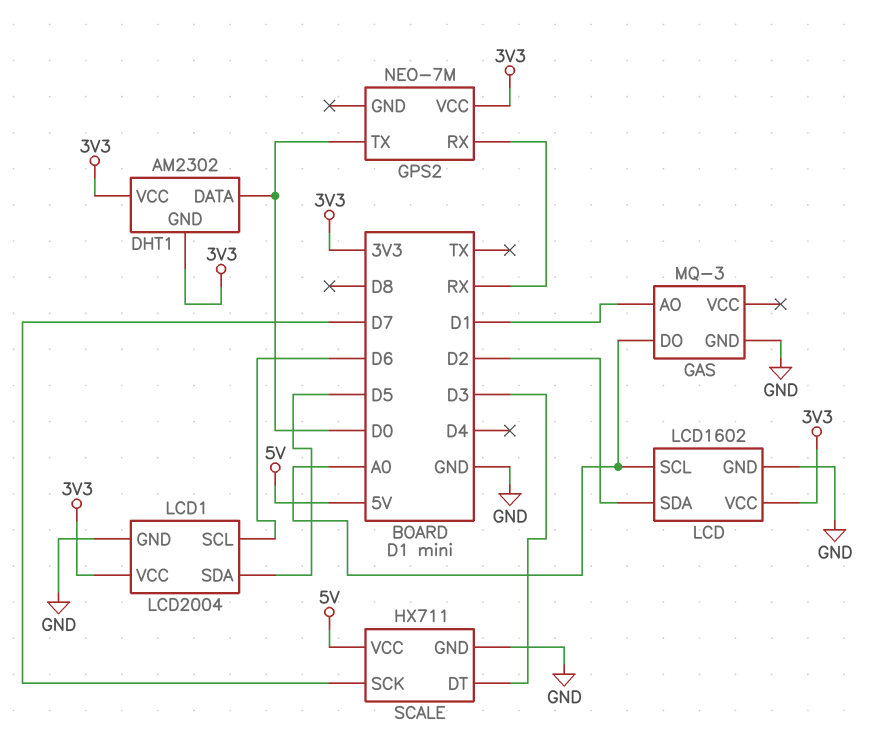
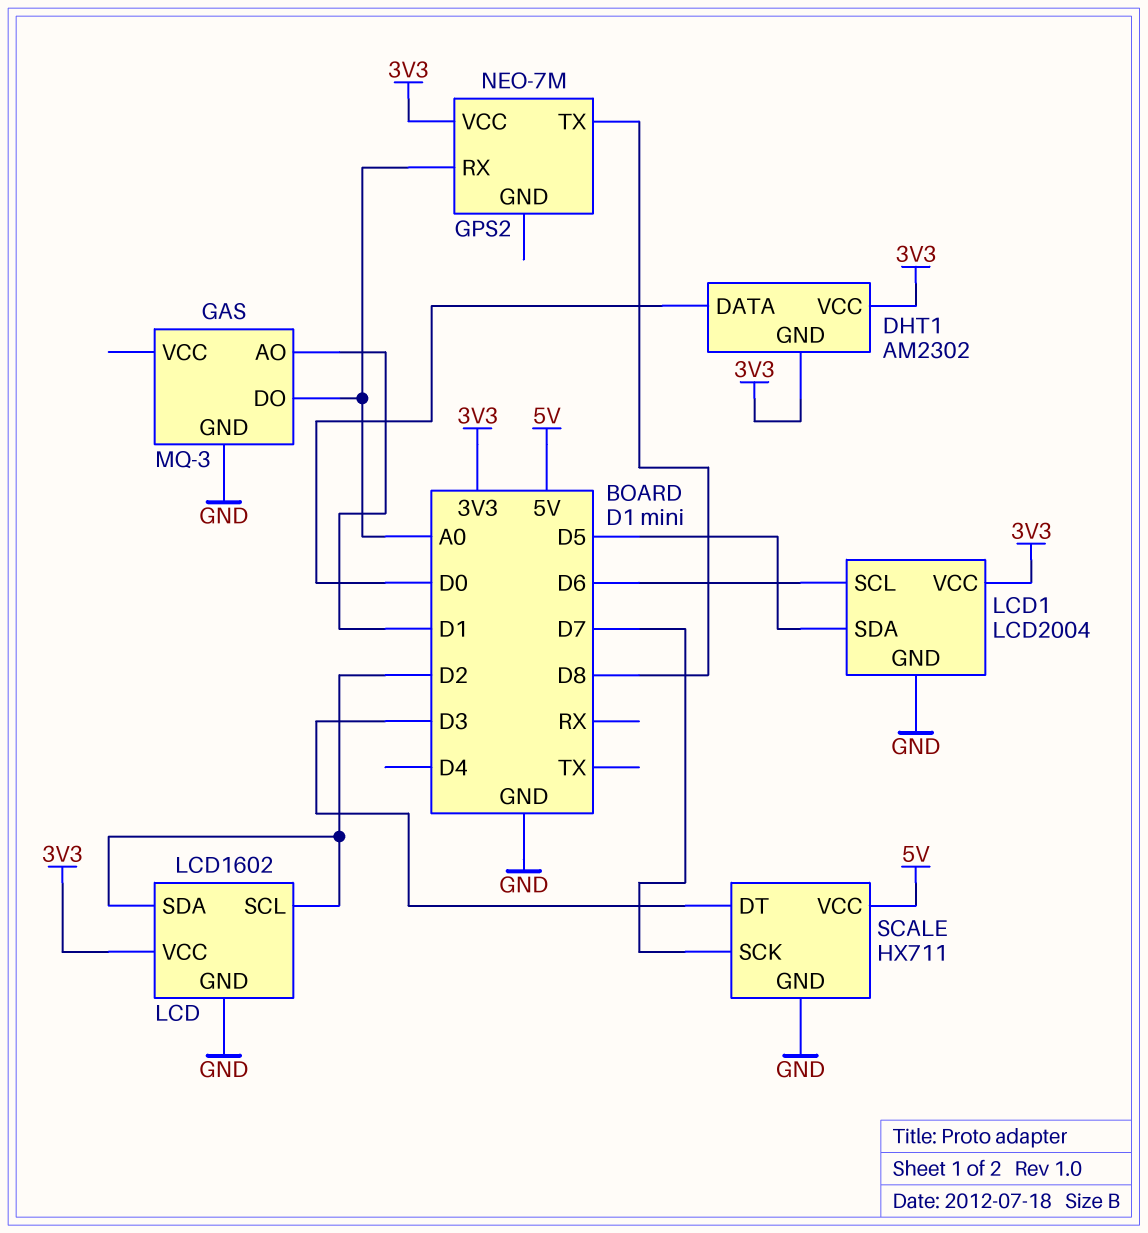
GPS2 pin RX: RX -> A0
GPS2 pin TX: D0 -> D8
LCD pin SCL: A0 -> D2

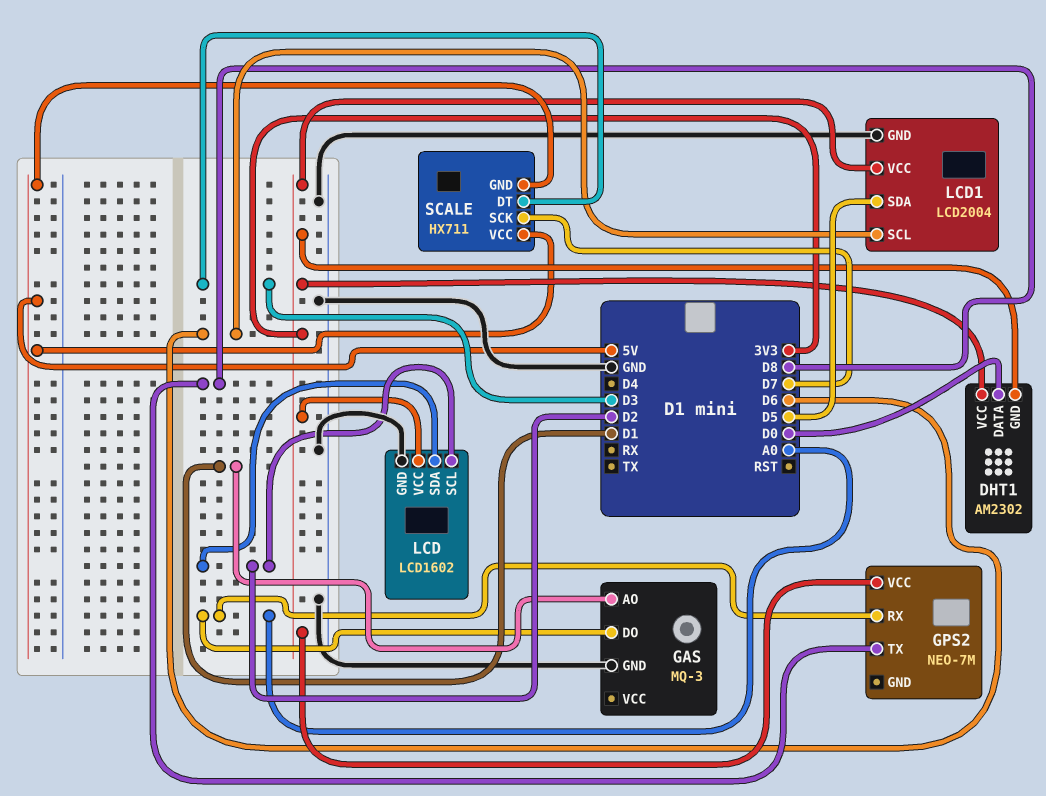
SCALE pin GND: GND -> 5V

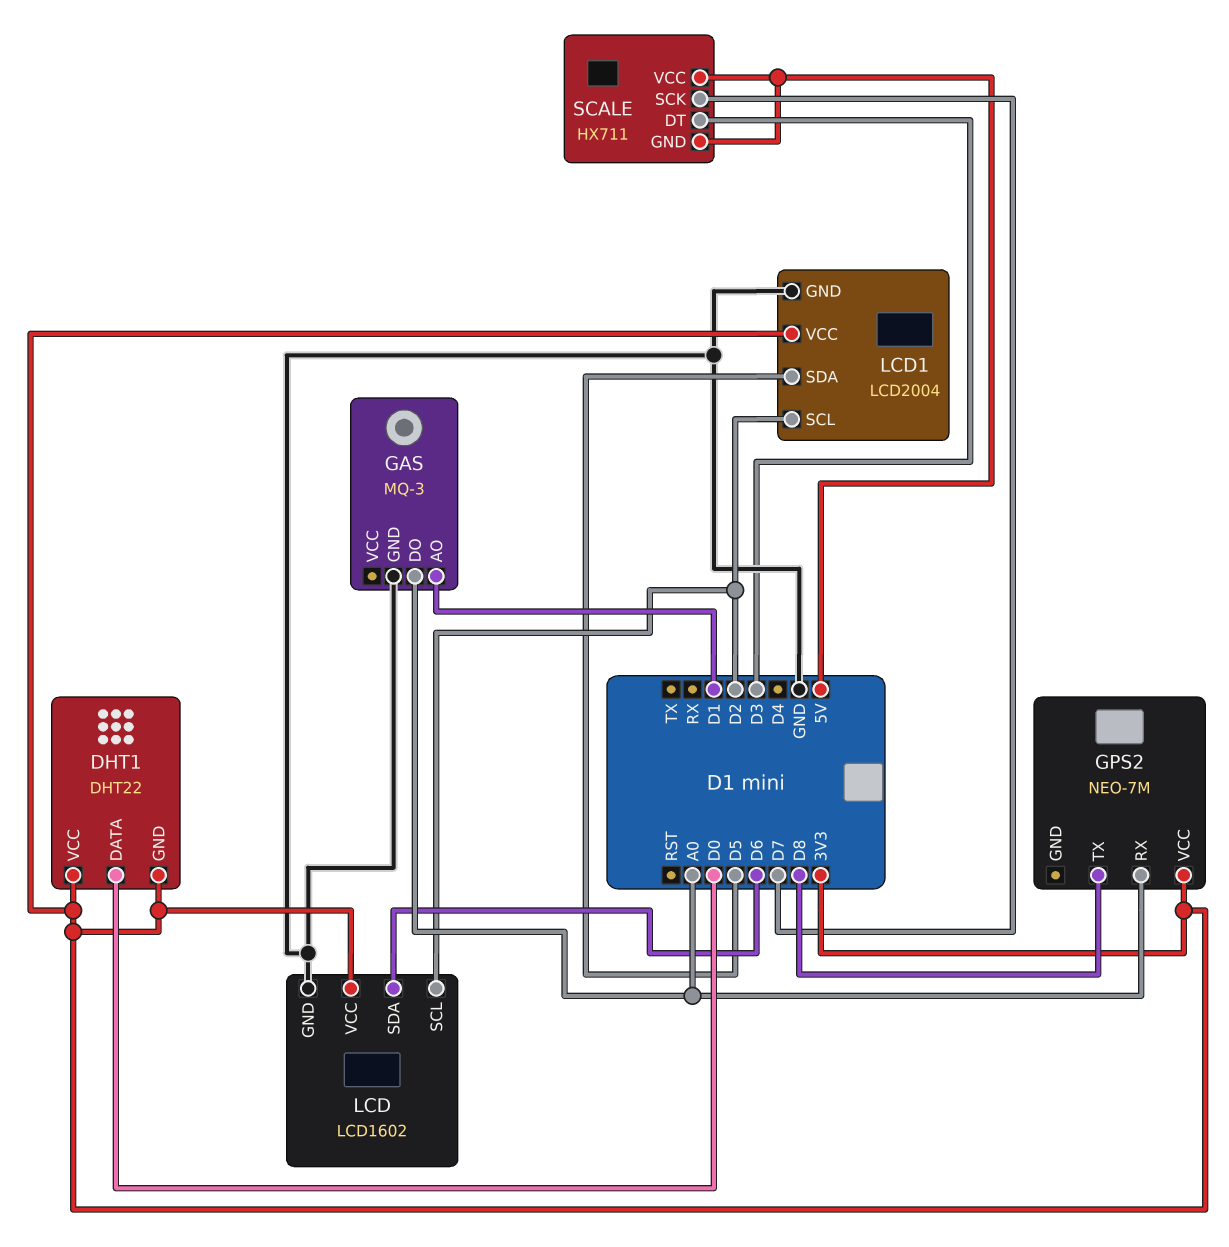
DHT1: AM2302 -> DHT22
LCD pin SDA: D2 -> D6
LCD1 pin SCL: D6 -> D2

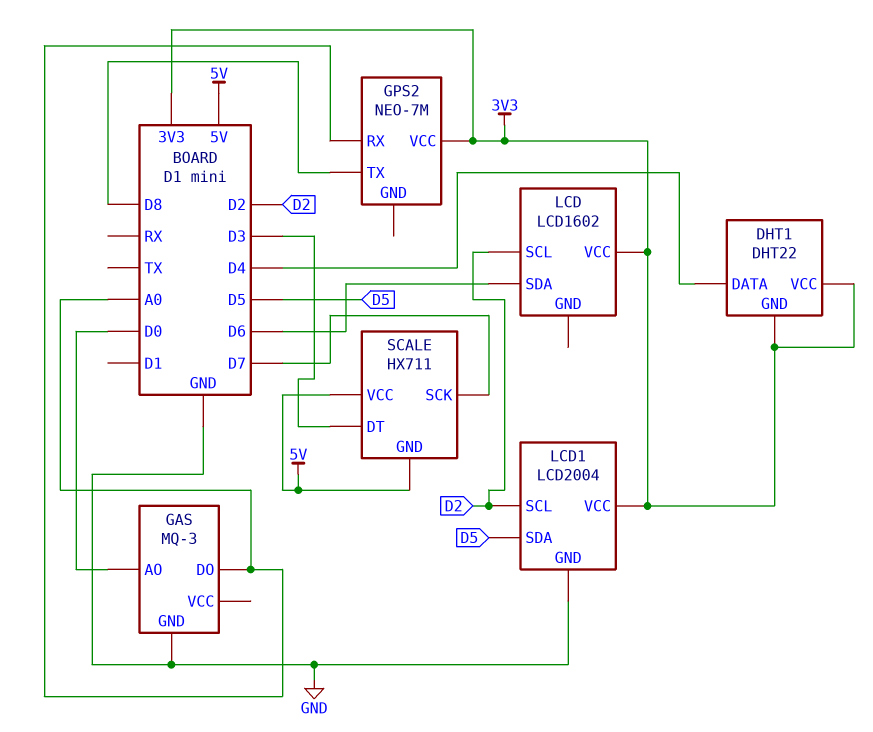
DHT1 pin DATA: D0 -> D4
GAS pin AO: D1 -> D0
LCD pin GND: GND -> none

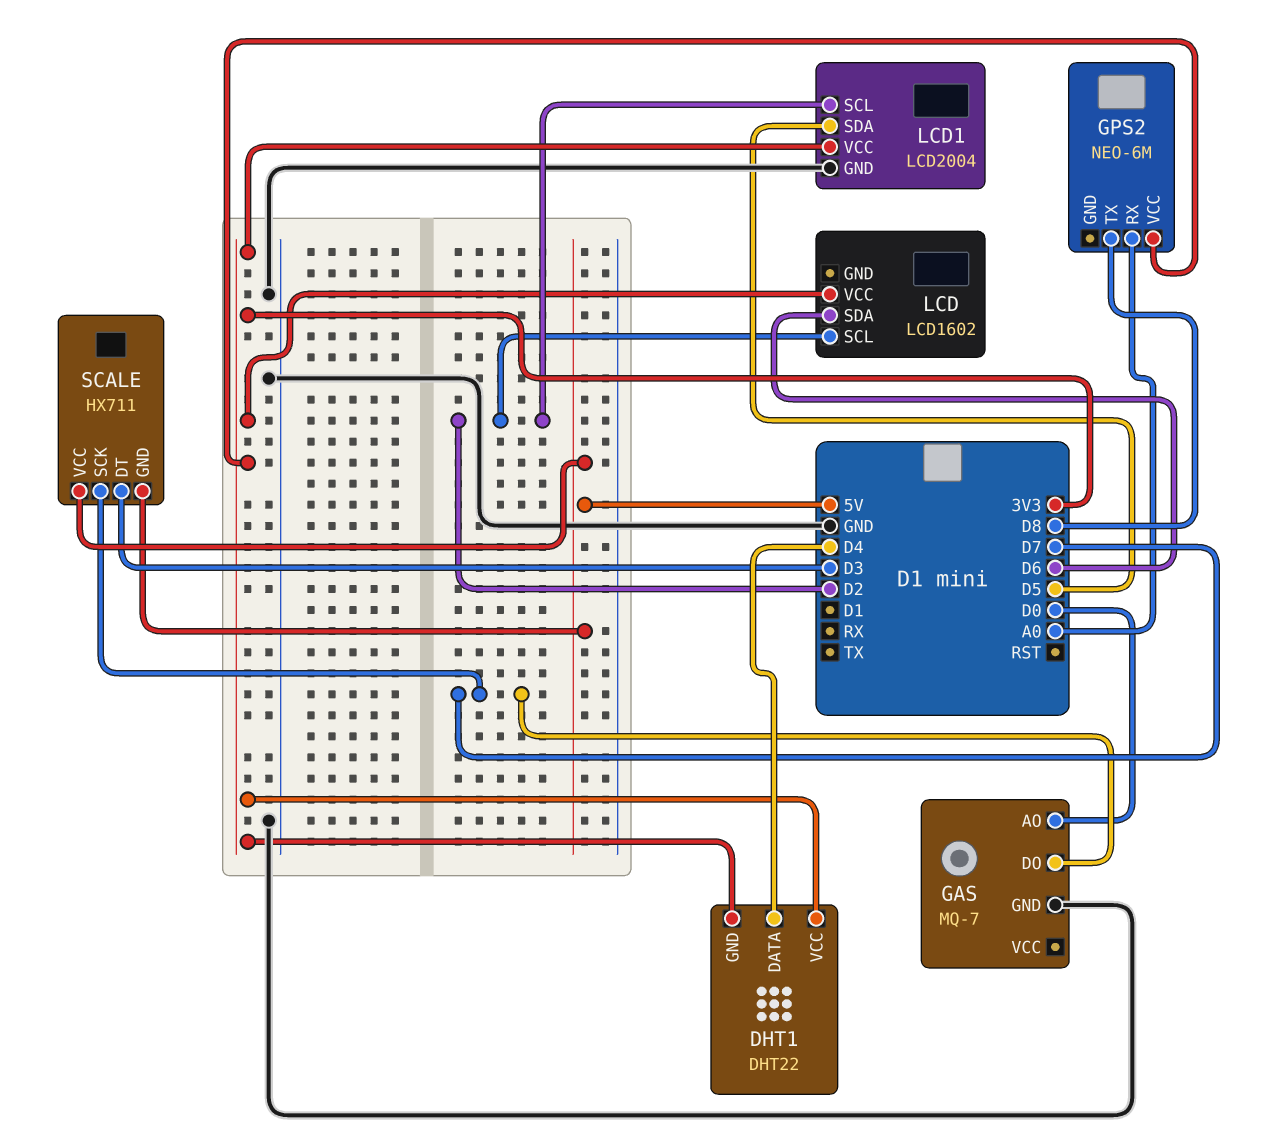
GAS: MQ-3 -> MQ-7
GAS pin DO: A0 -> D7
GPS2: NEO-7M -> NEO-6M

